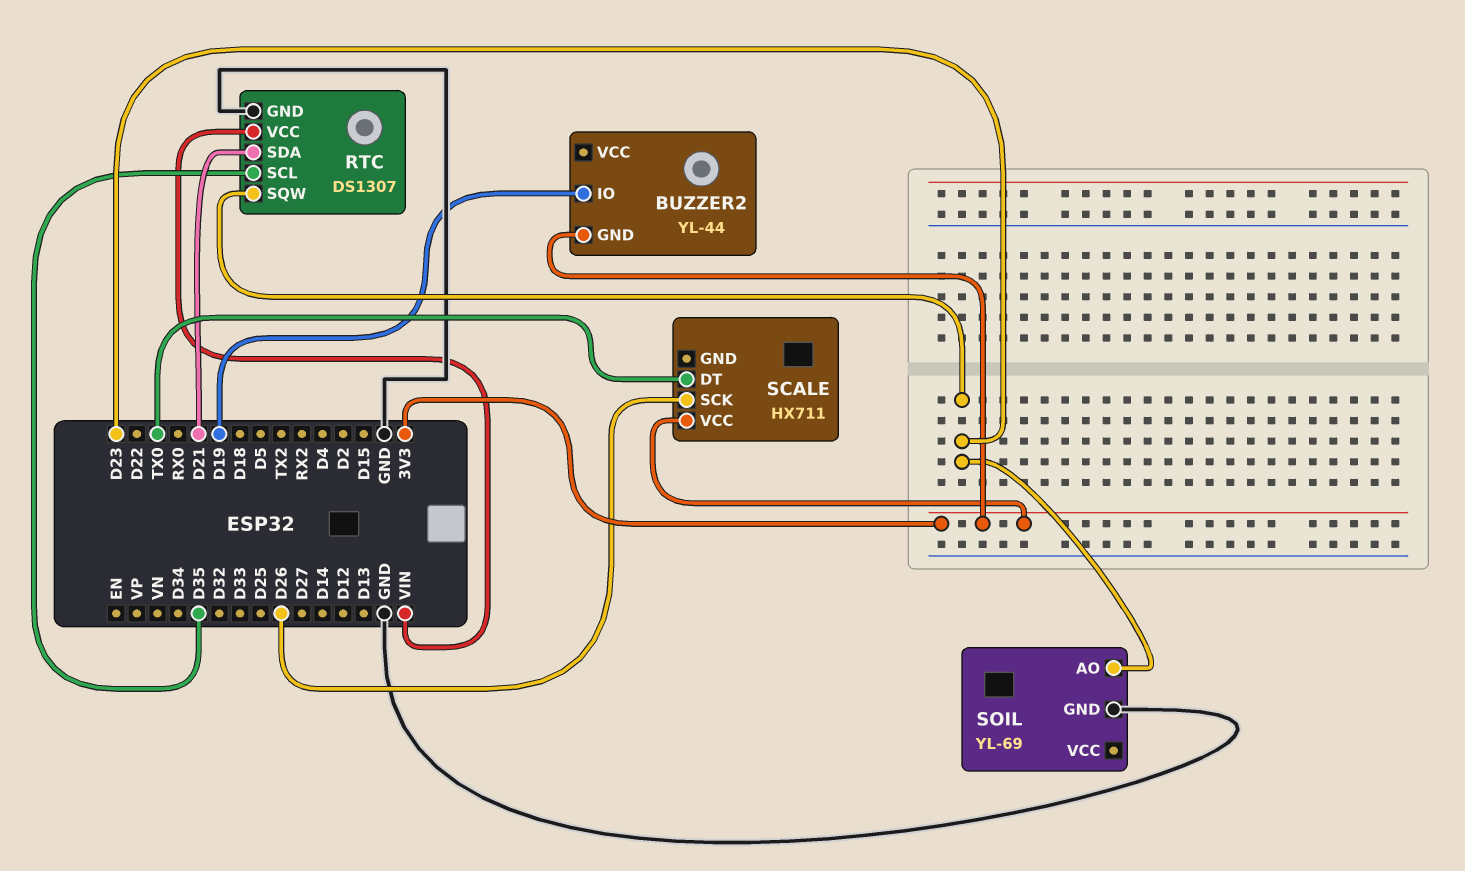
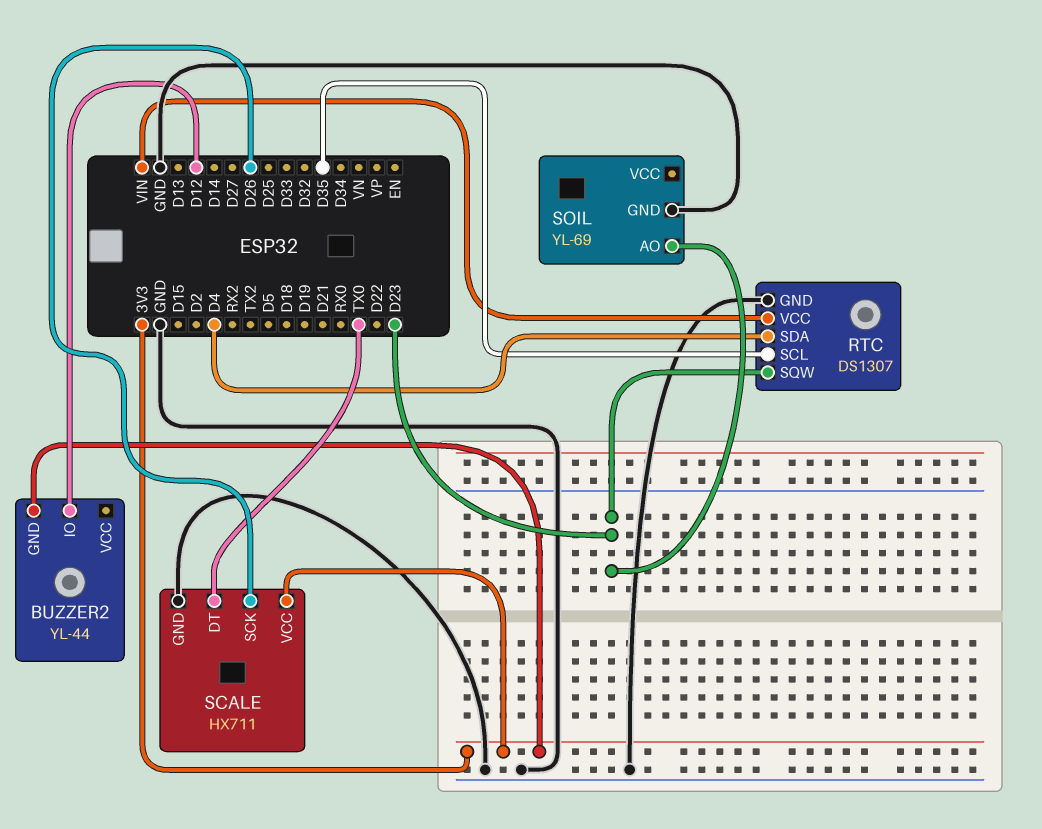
BUZZER2 pin IO: D19 -> D12
RTC pin SDA: D21 -> D4
SCALE pin GND: none -> GND

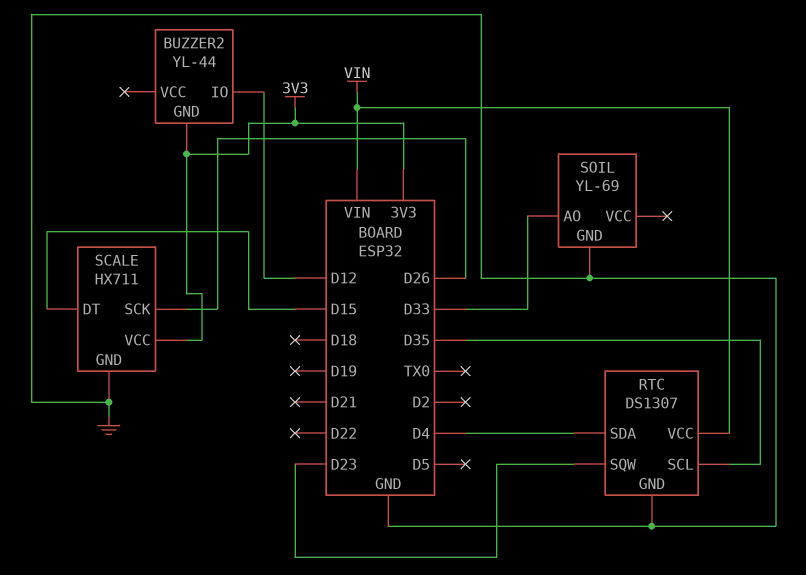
SCALE pin DT: TX0 -> D15
SOIL pin AO: D23 -> D33

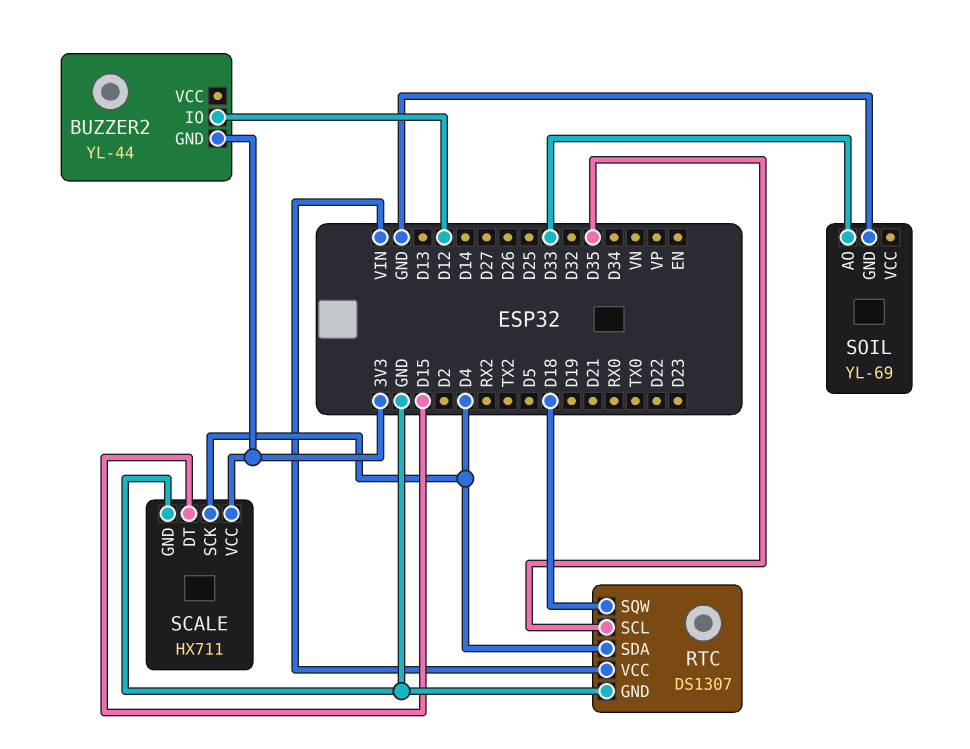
RTC pin SQW: D23 -> D18
SCALE pin SCK: D26 -> D4

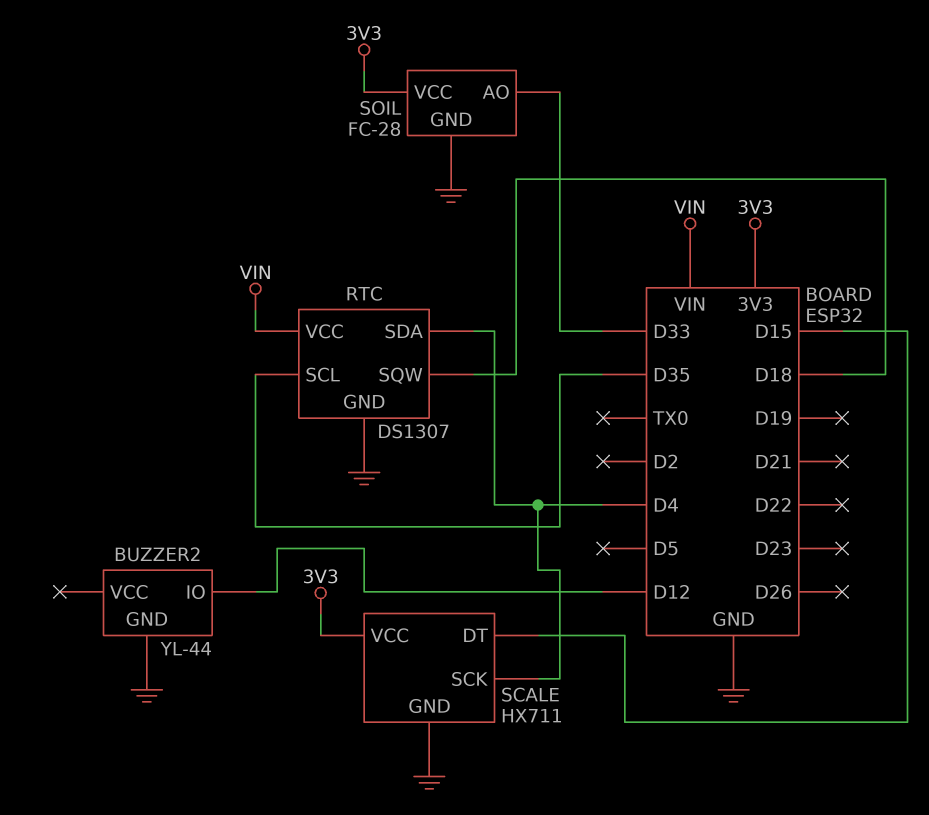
BUZZER2 pin GND: 3V3 -> GND
SOIL: YL-69 -> FC-28
SOIL pin VCC: none -> 3V3

